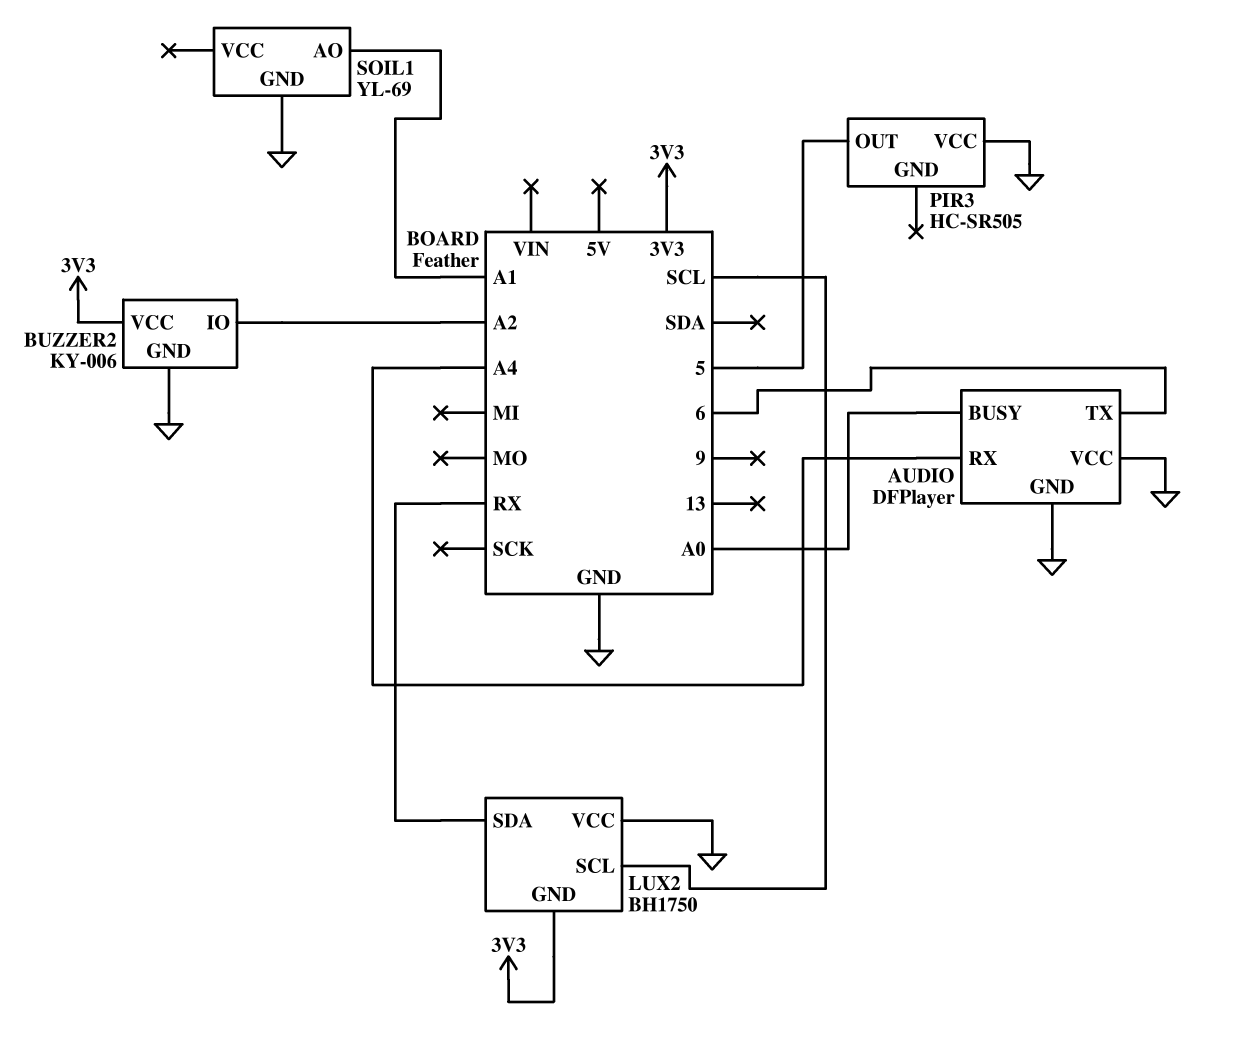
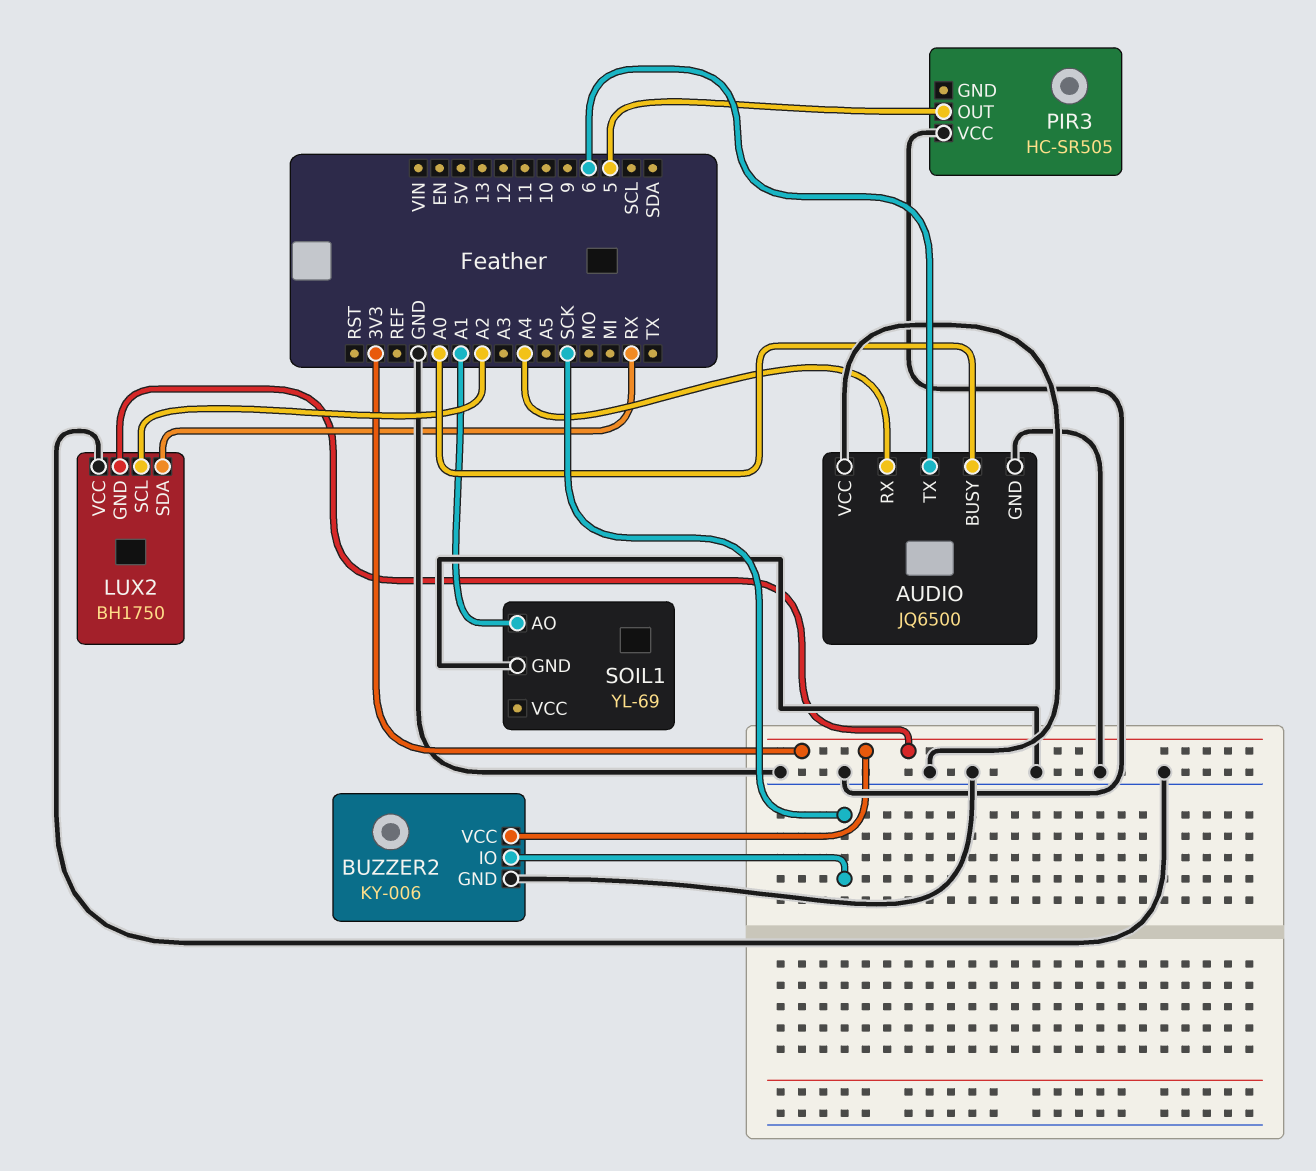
AUDIO: DFPlayer -> JQ6500
BUZZER2 pin IO: A2 -> SCK
LUX2 pin SCL: SCL -> A2

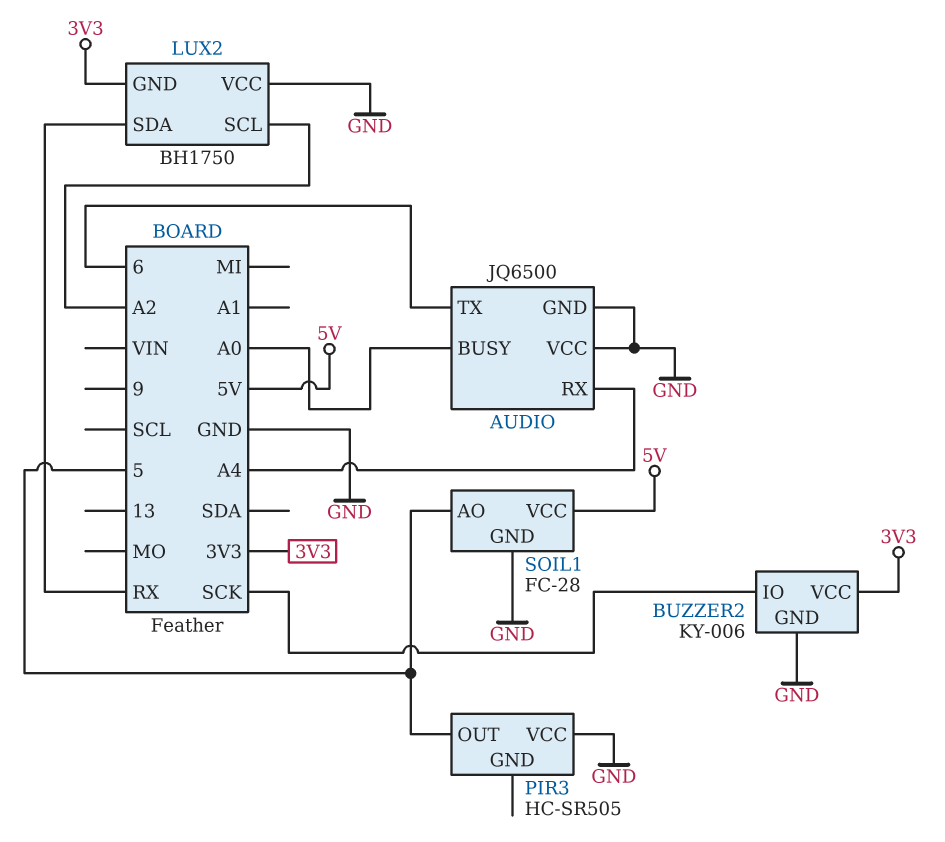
SOIL1: YL-69 -> FC-28
SOIL1 pin AO: A1 -> 5
SOIL1 pin VCC: none -> 5V

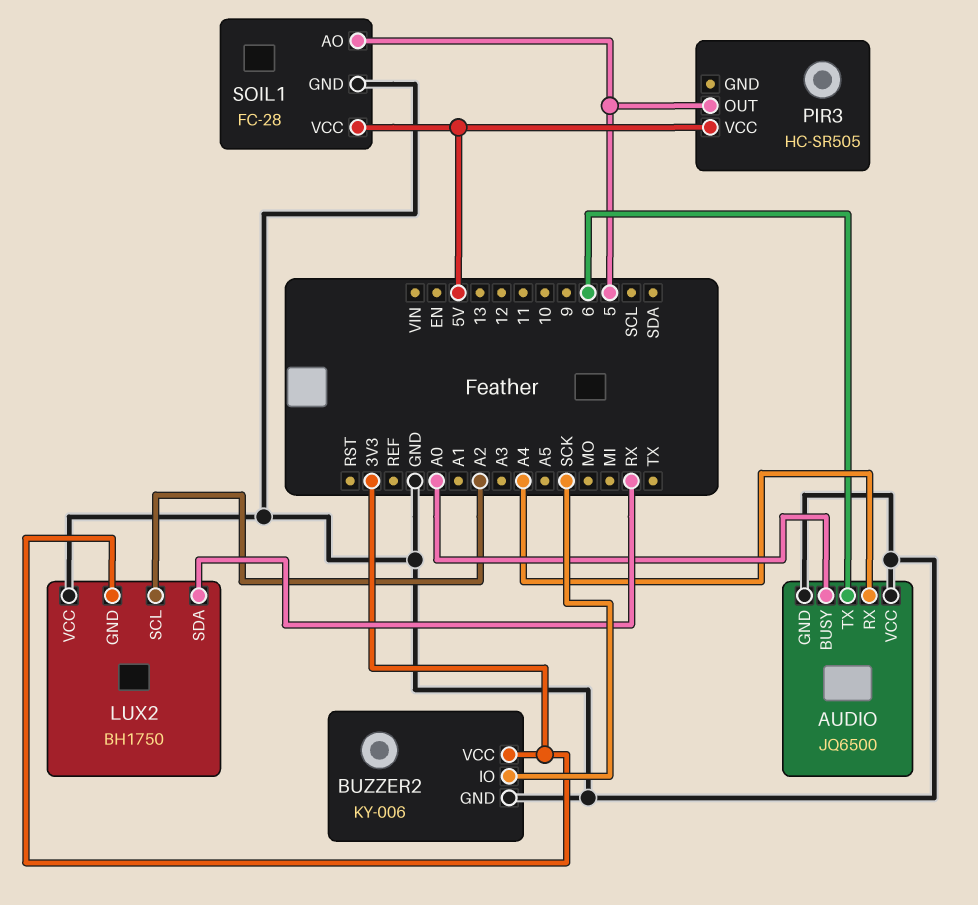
PIR3 pin VCC: GND -> 5V

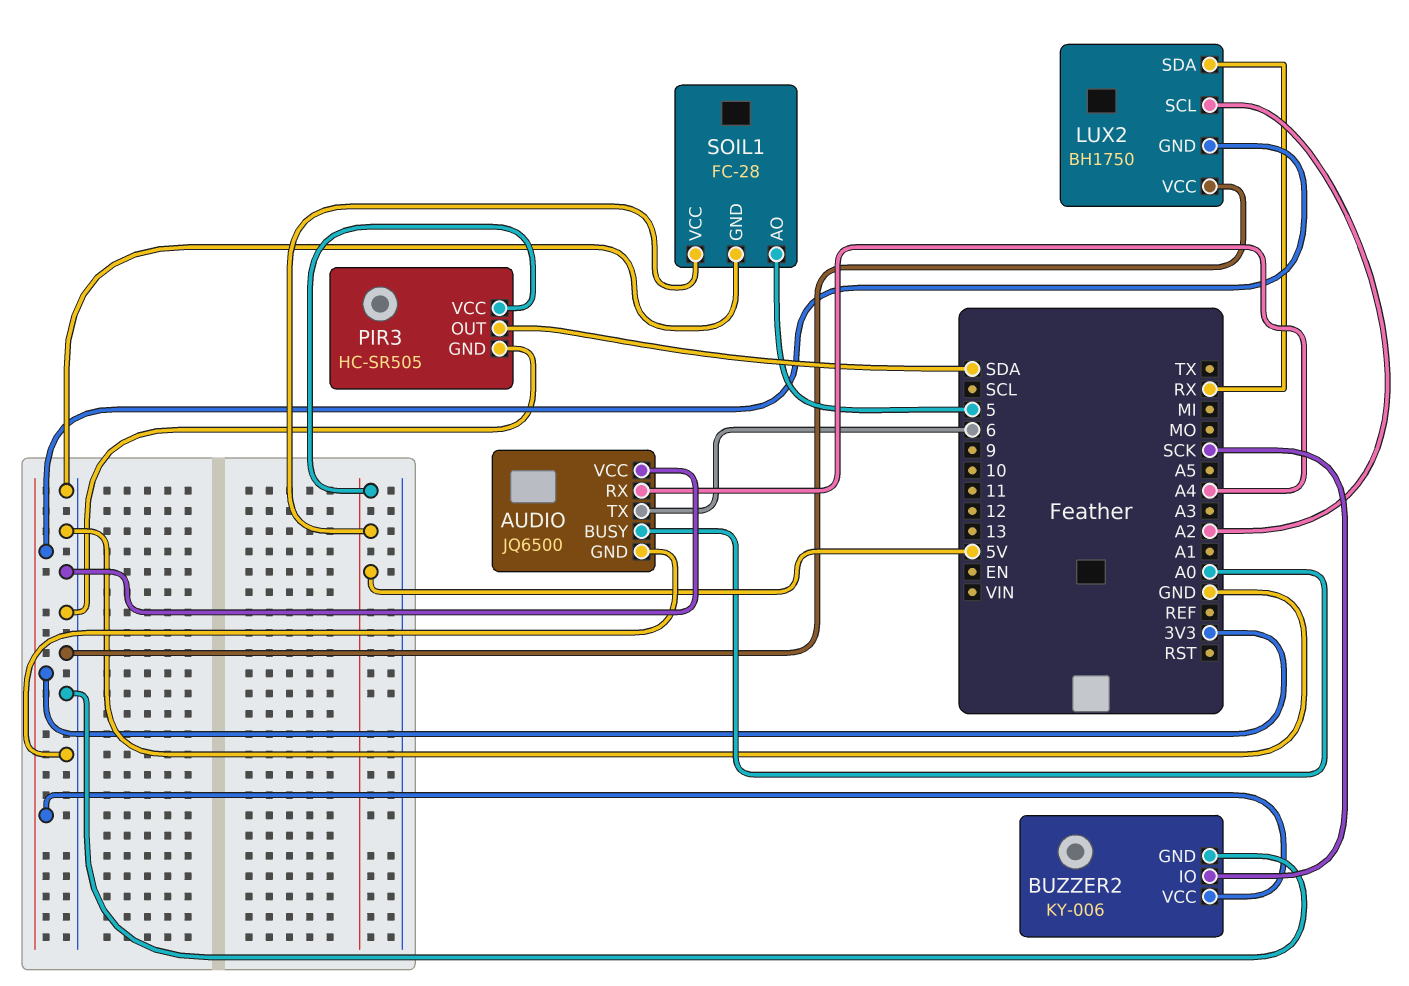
PIR3 pin GND: none -> GND
PIR3 pin OUT: 5 -> SDA

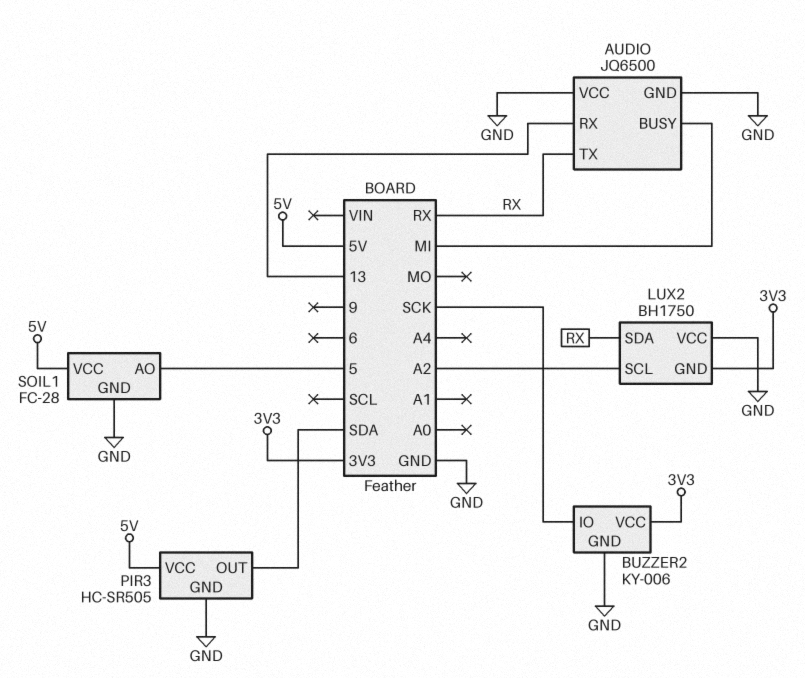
AUDIO pin BUSY: A0 -> MI
AUDIO pin RX: A4 -> 13
AUDIO pin TX: 6 -> RX

